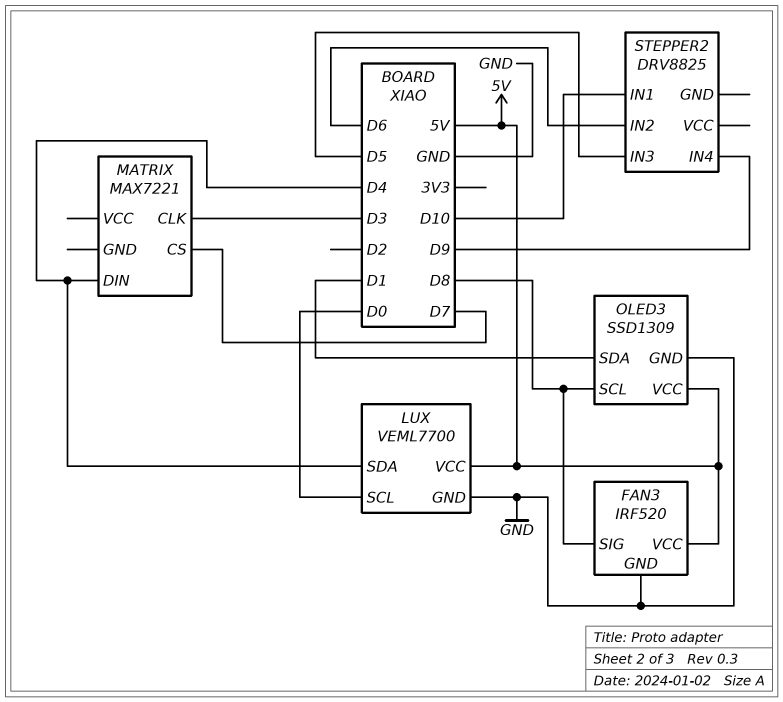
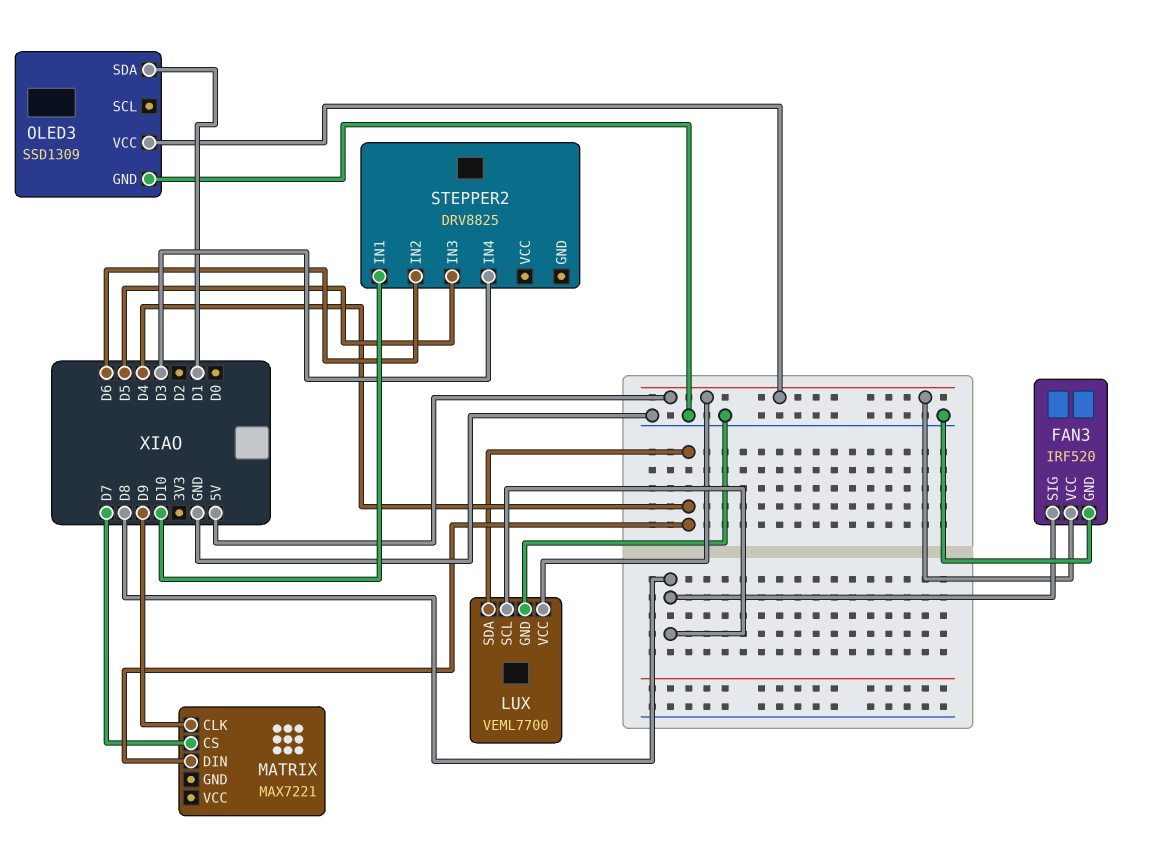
LUX pin SCL: D0 -> D8
MATRIX pin CLK: D3 -> D9
OLED3 pin SCL: D8 -> none
STEPPER2 pin IN4: D9 -> D3

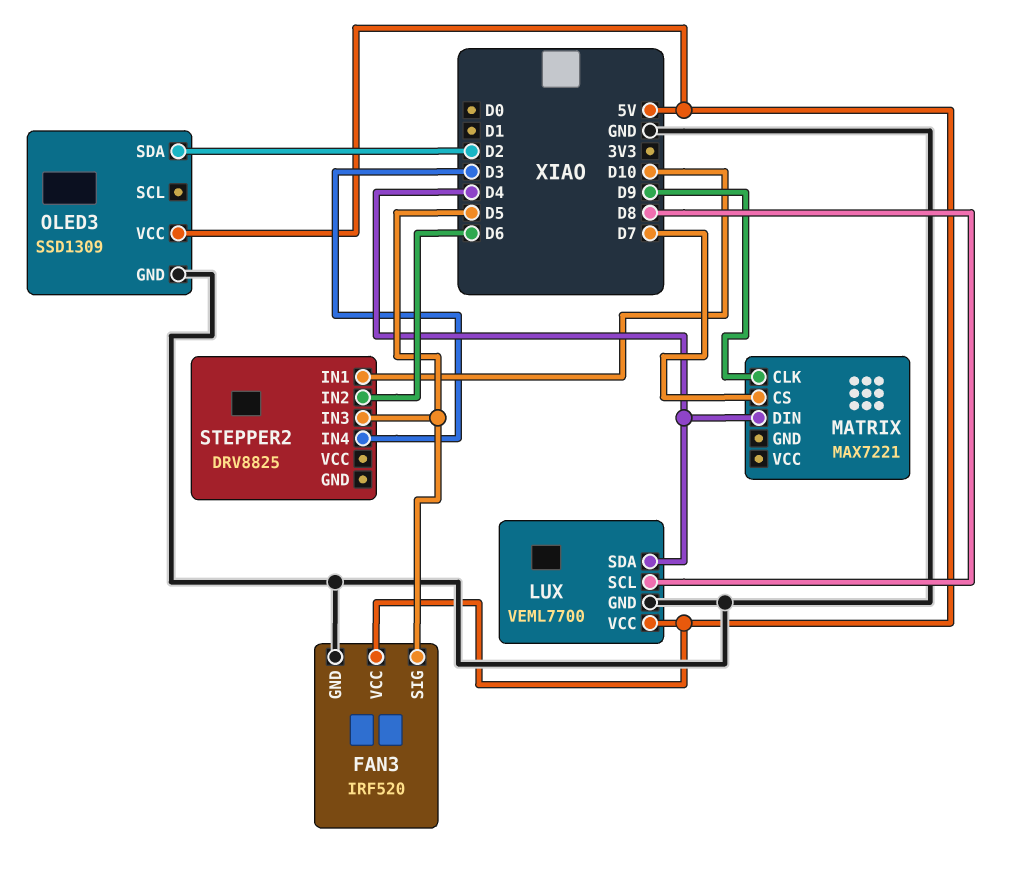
FAN3 pin SIG: D8 -> D5
OLED3 pin SDA: D1 -> D2

